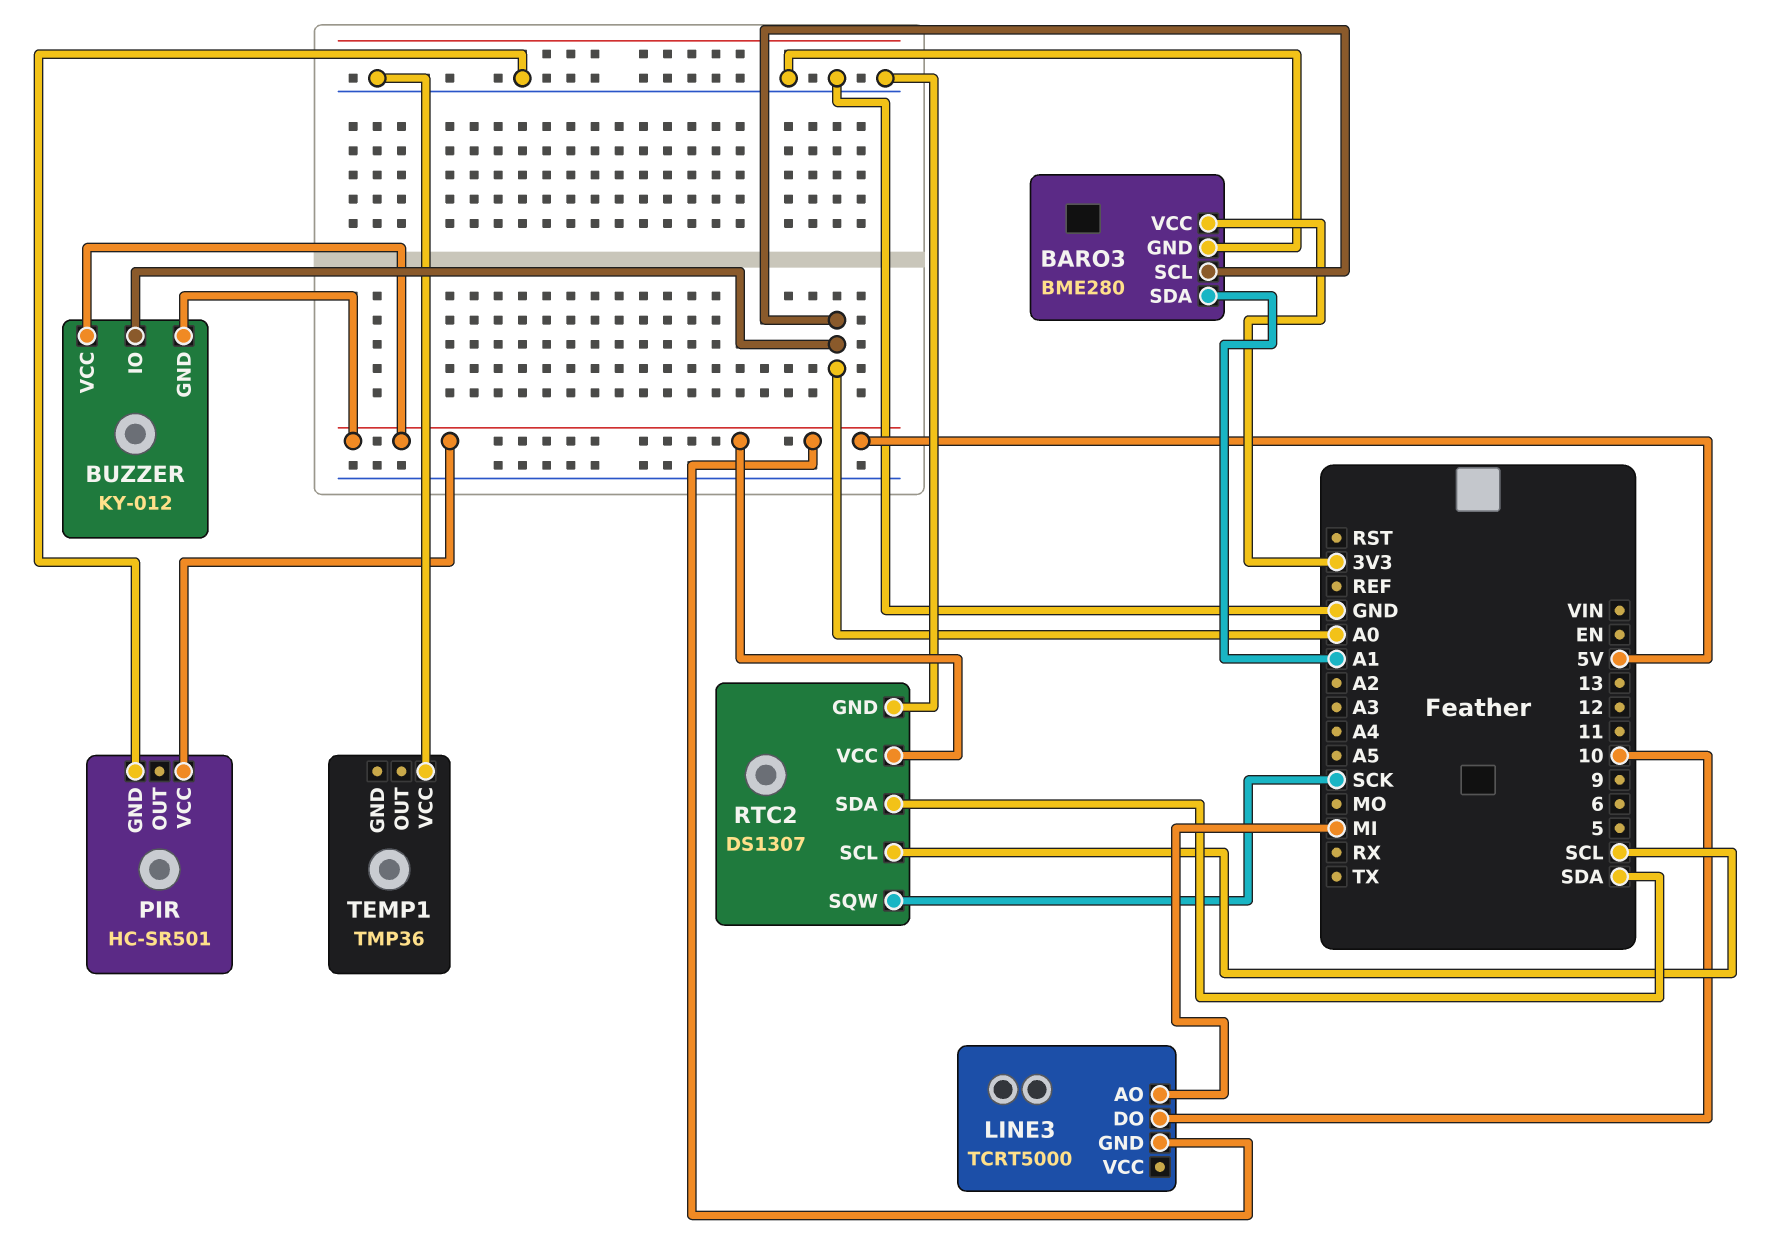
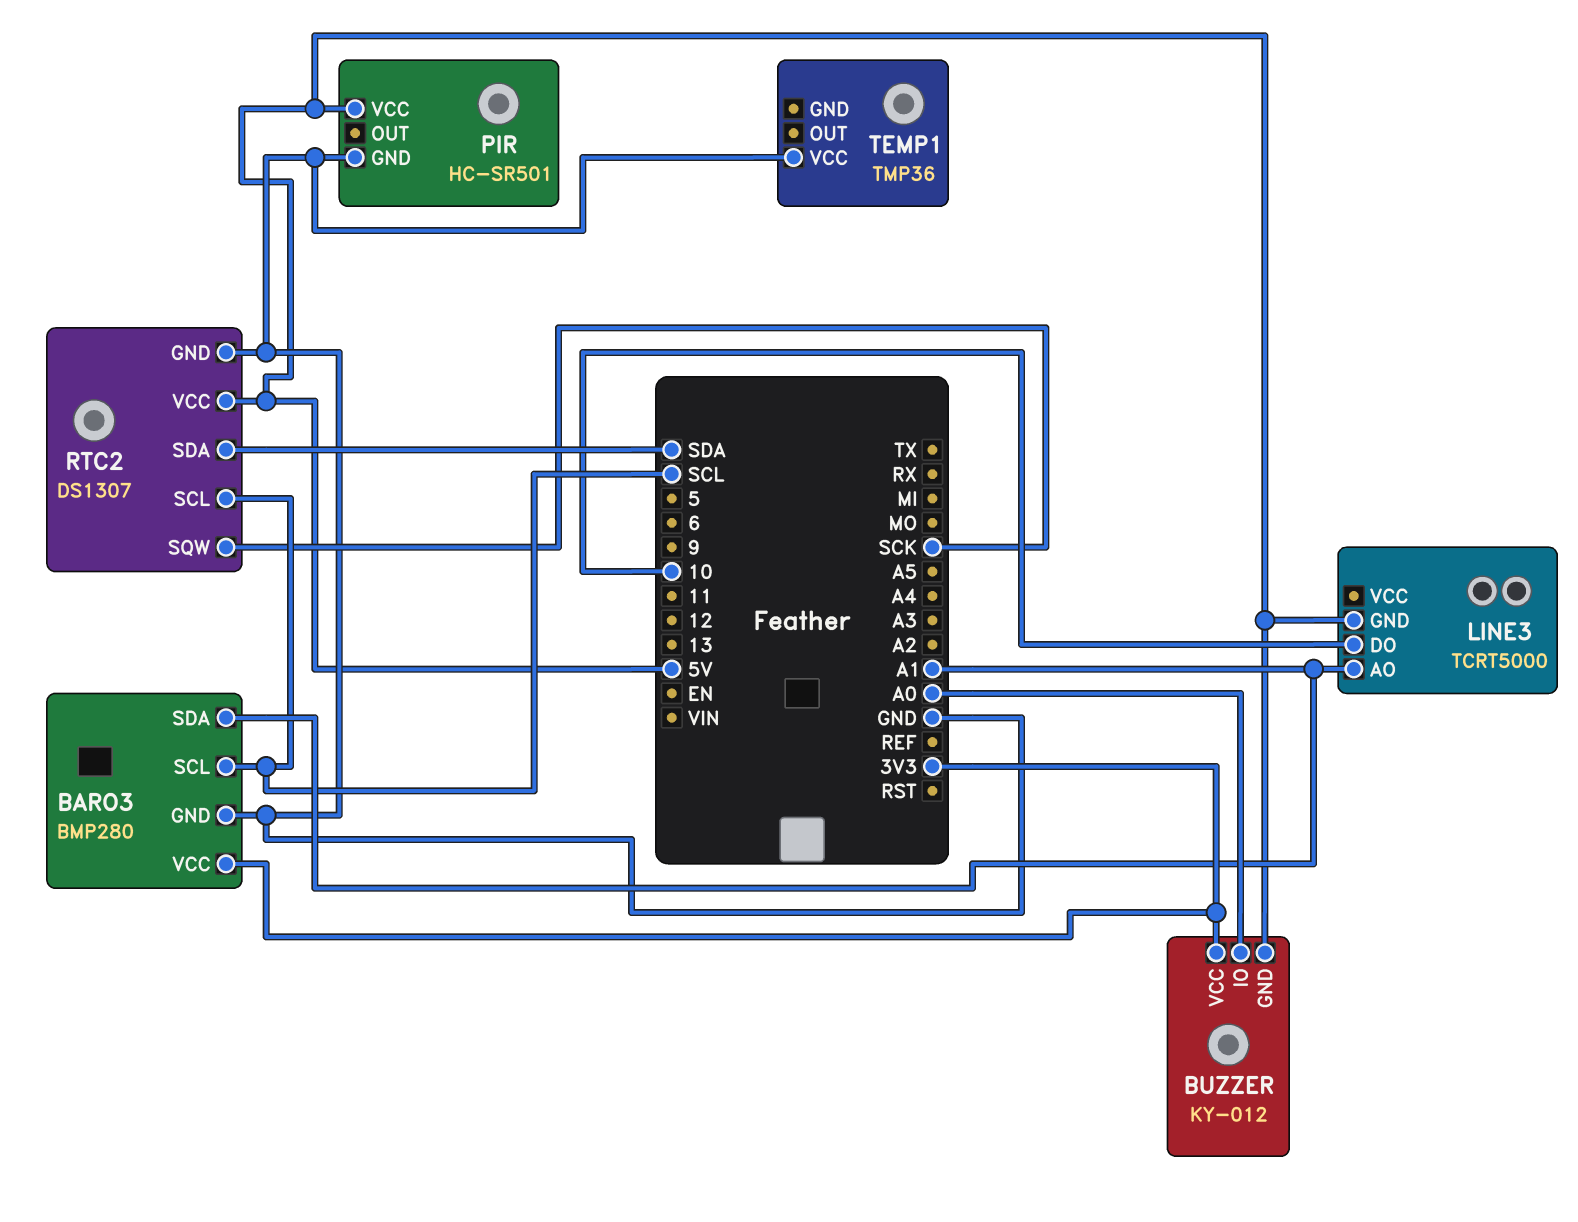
BARO3: BME280 -> BMP280
BARO3 pin SCL: A0 -> SCL
BUZZER pin VCC: 5V -> 3V3
LINE3 pin AO: MI -> A1

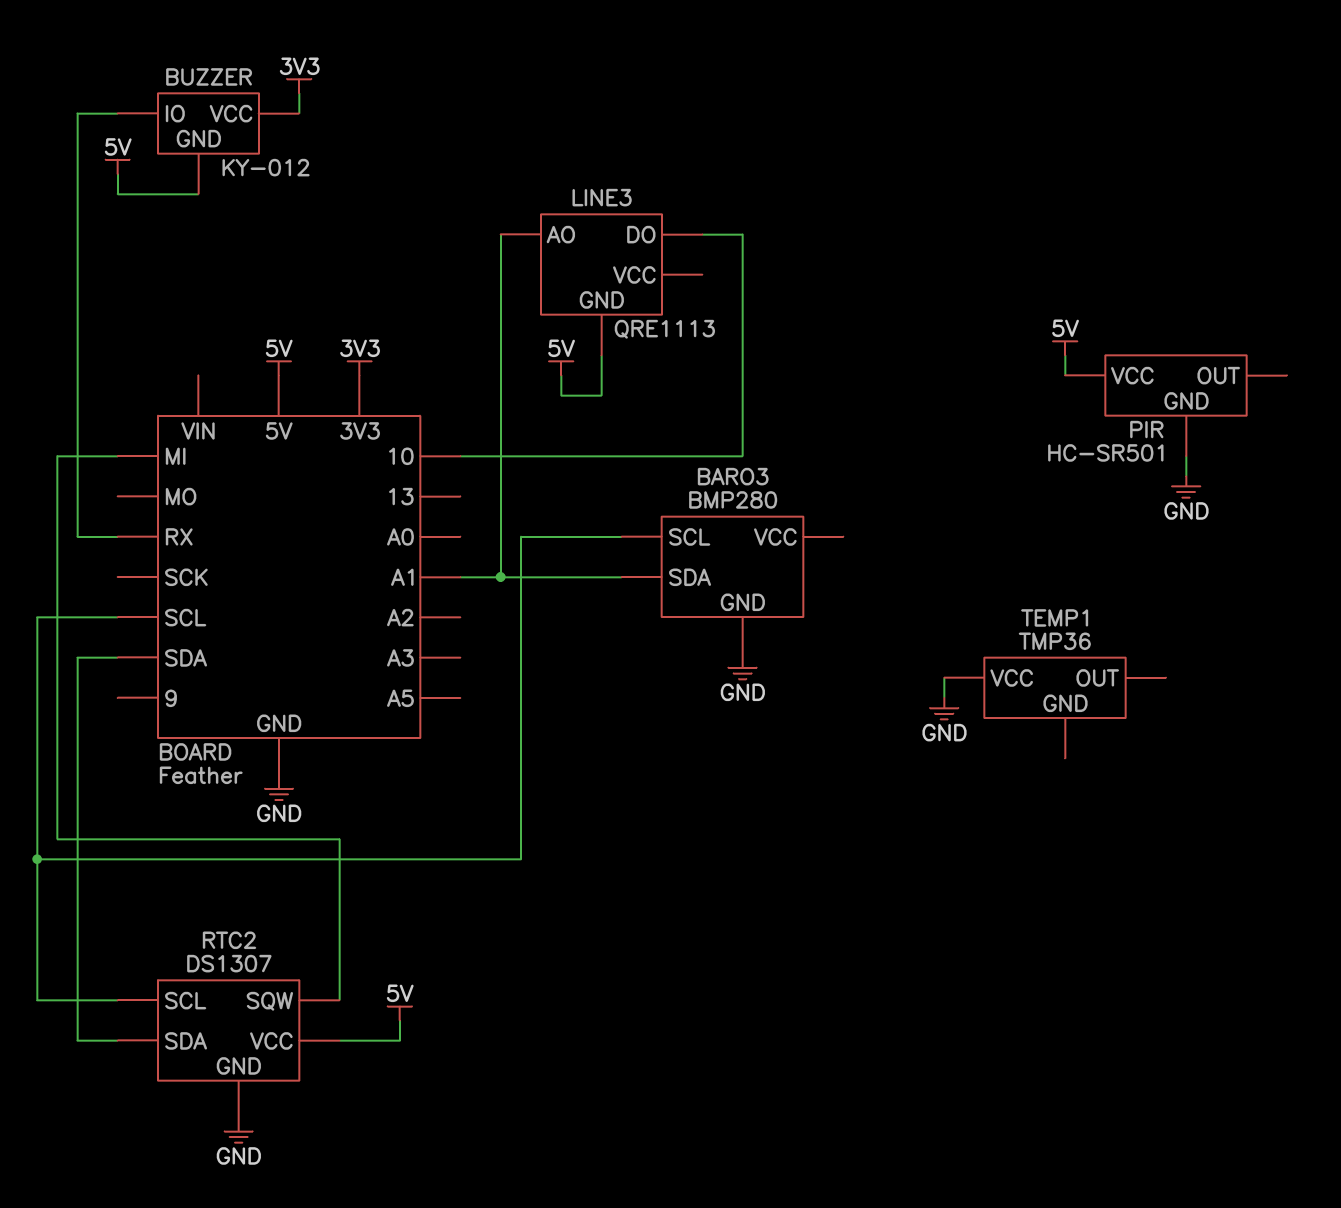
BARO3 pin VCC: 3V3 -> none
BUZZER pin IO: A0 -> RX
LINE3: TCRT5000 -> QRE1113
RTC2 pin SQW: SCK -> MI

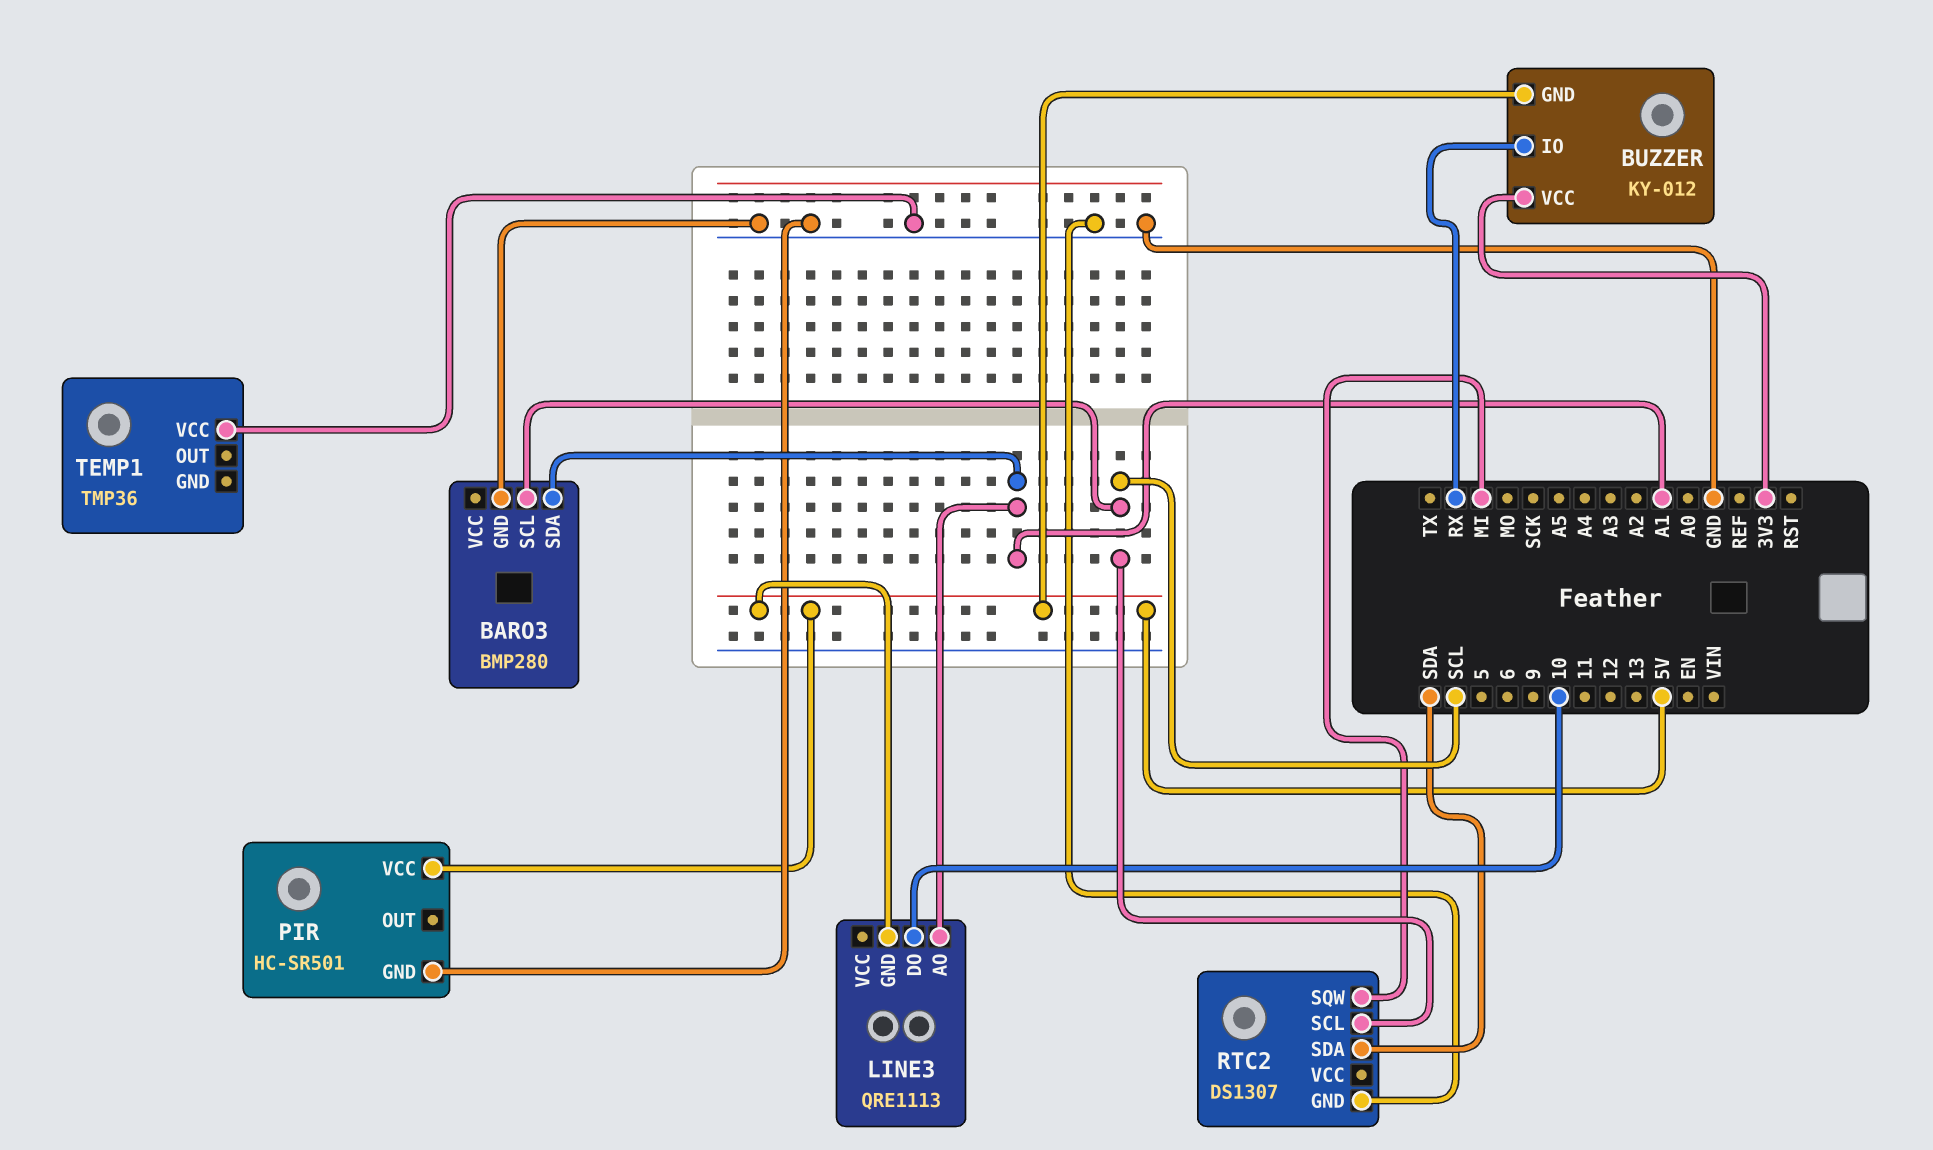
RTC2 pin VCC: 5V -> none

